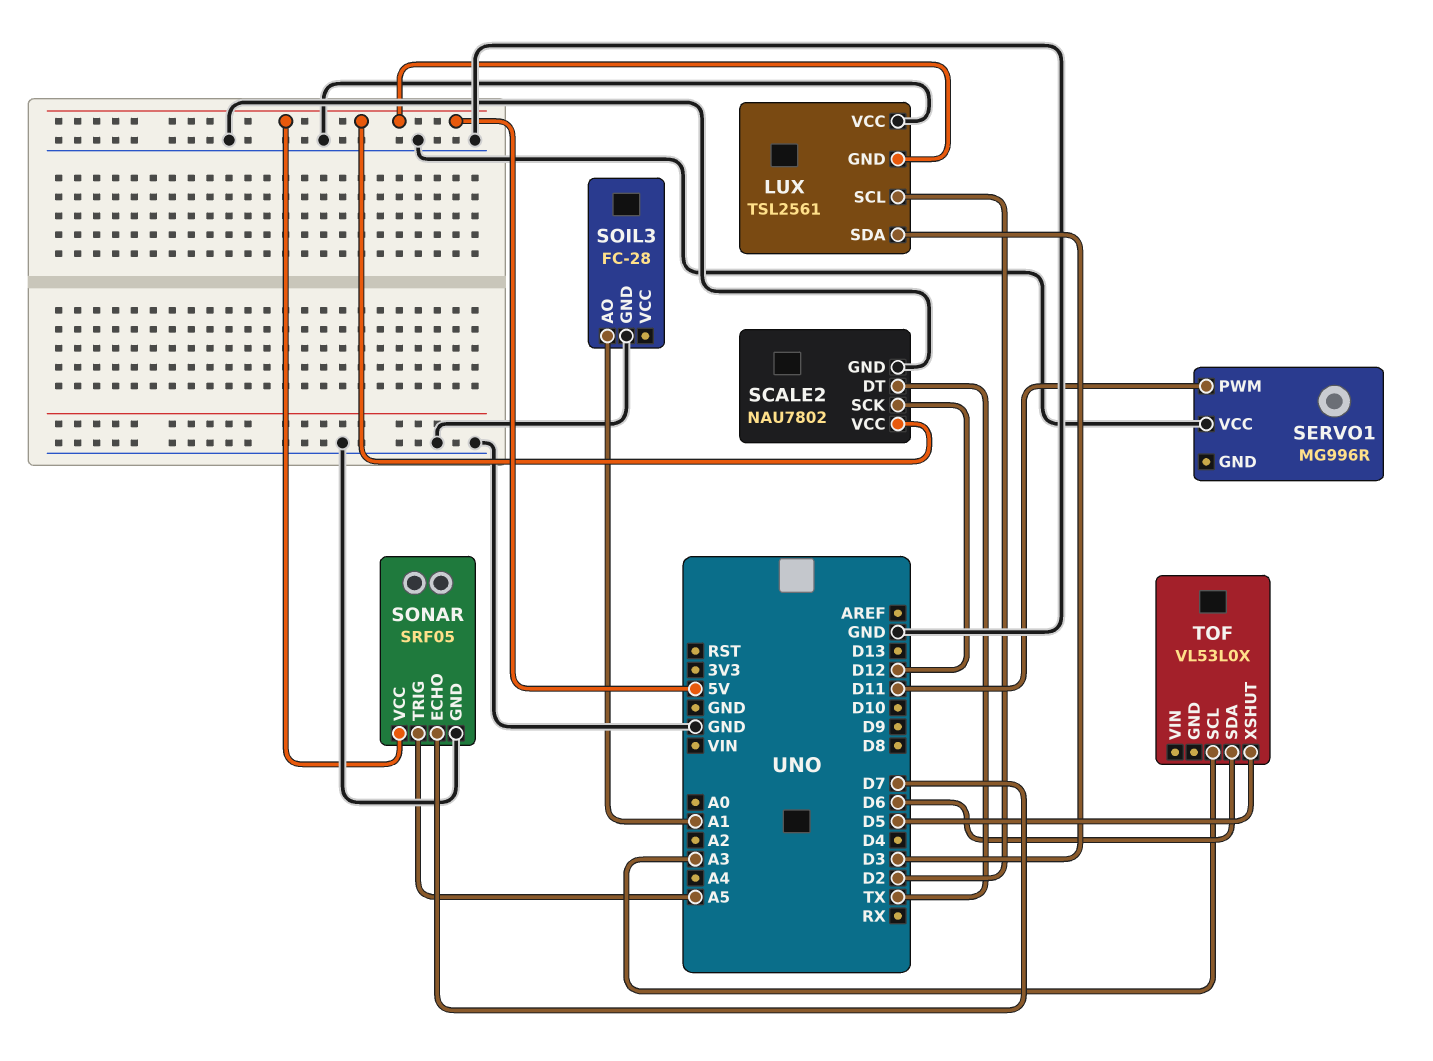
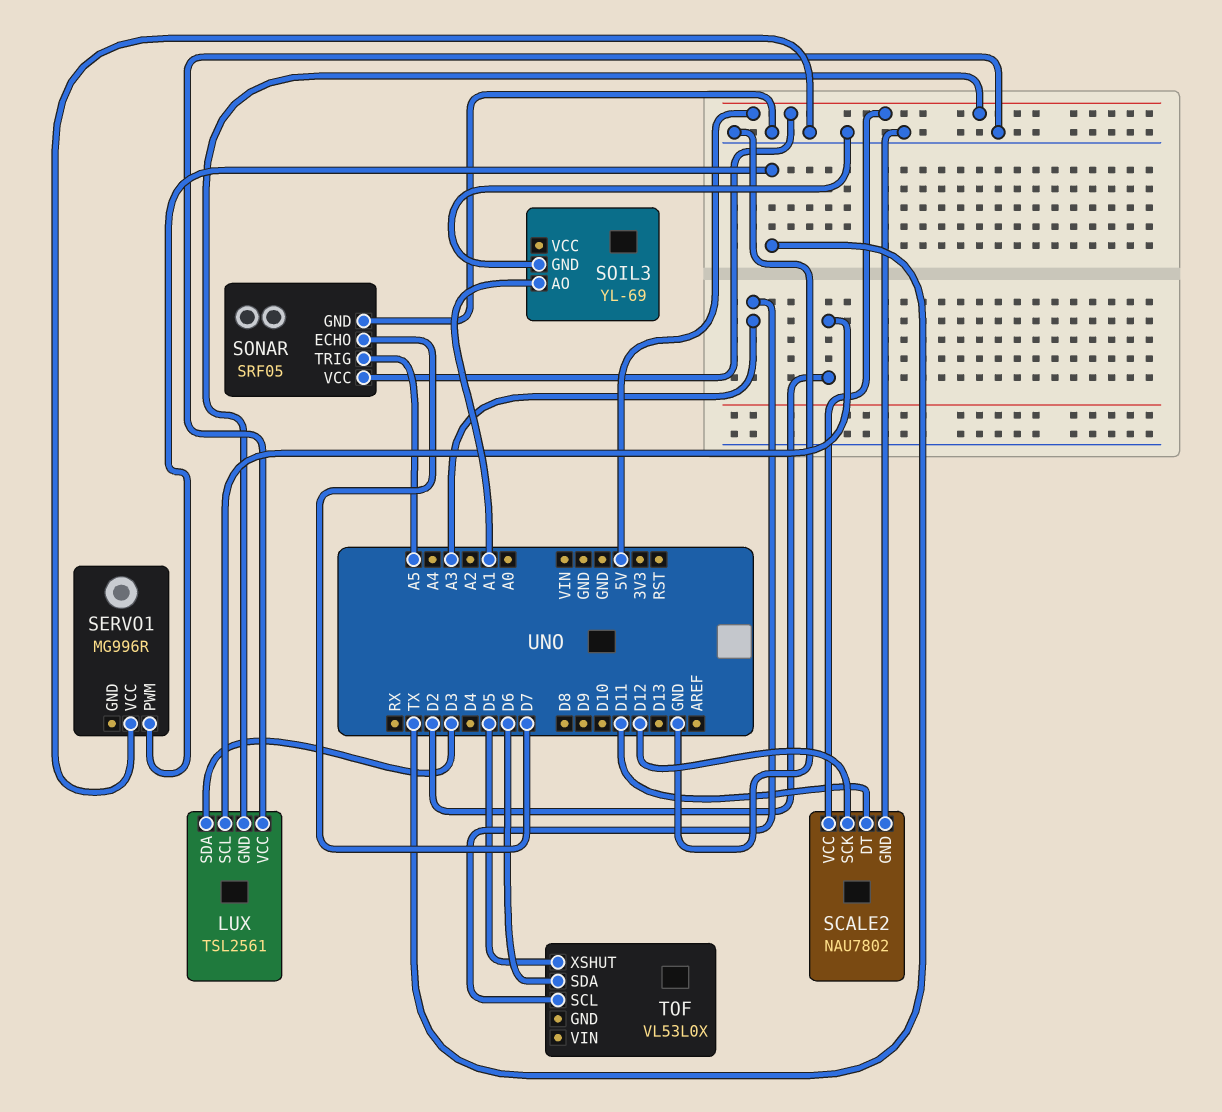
SCALE2 pin DT: TX -> D11
SERVO1 pin PWM: D11 -> TX
SOIL3: FC-28 -> YL-69

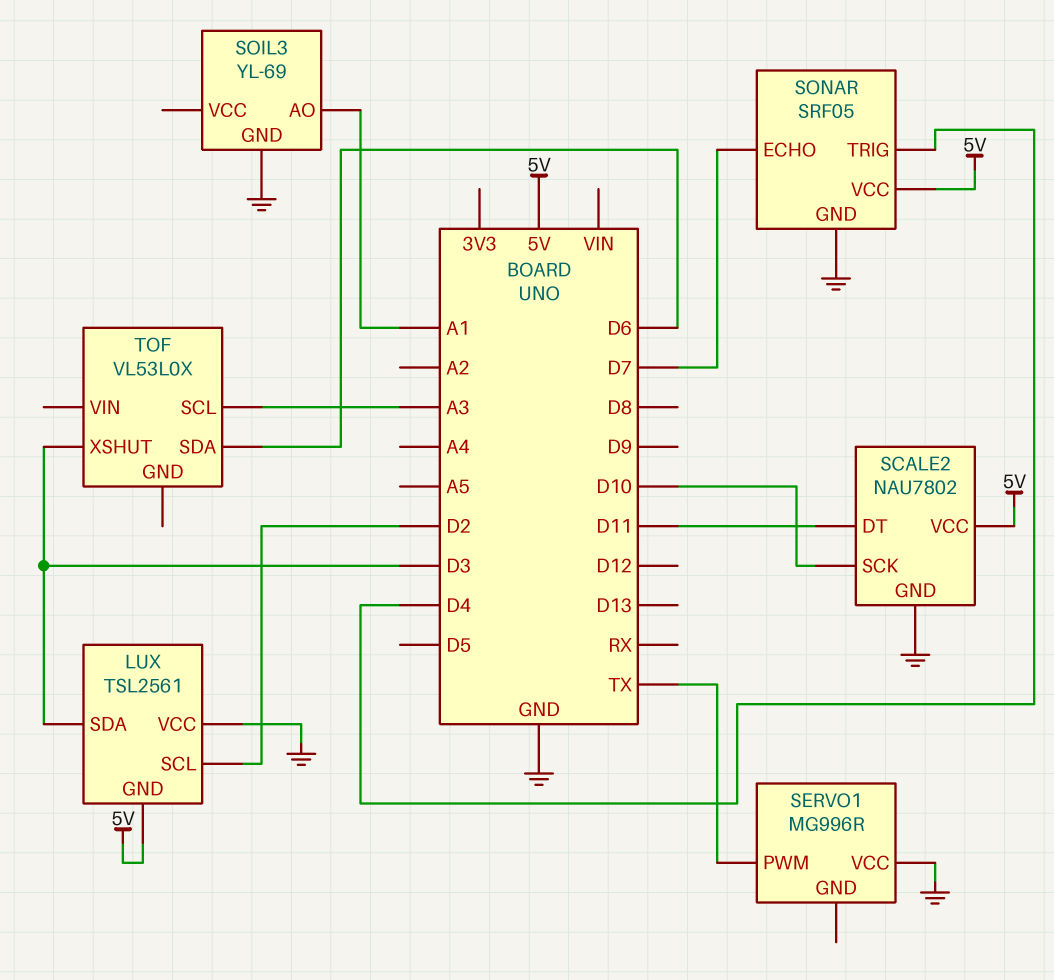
SCALE2 pin SCK: D12 -> D10
SONAR pin TRIG: A5 -> D4
TOF pin XSHUT: D5 -> D3

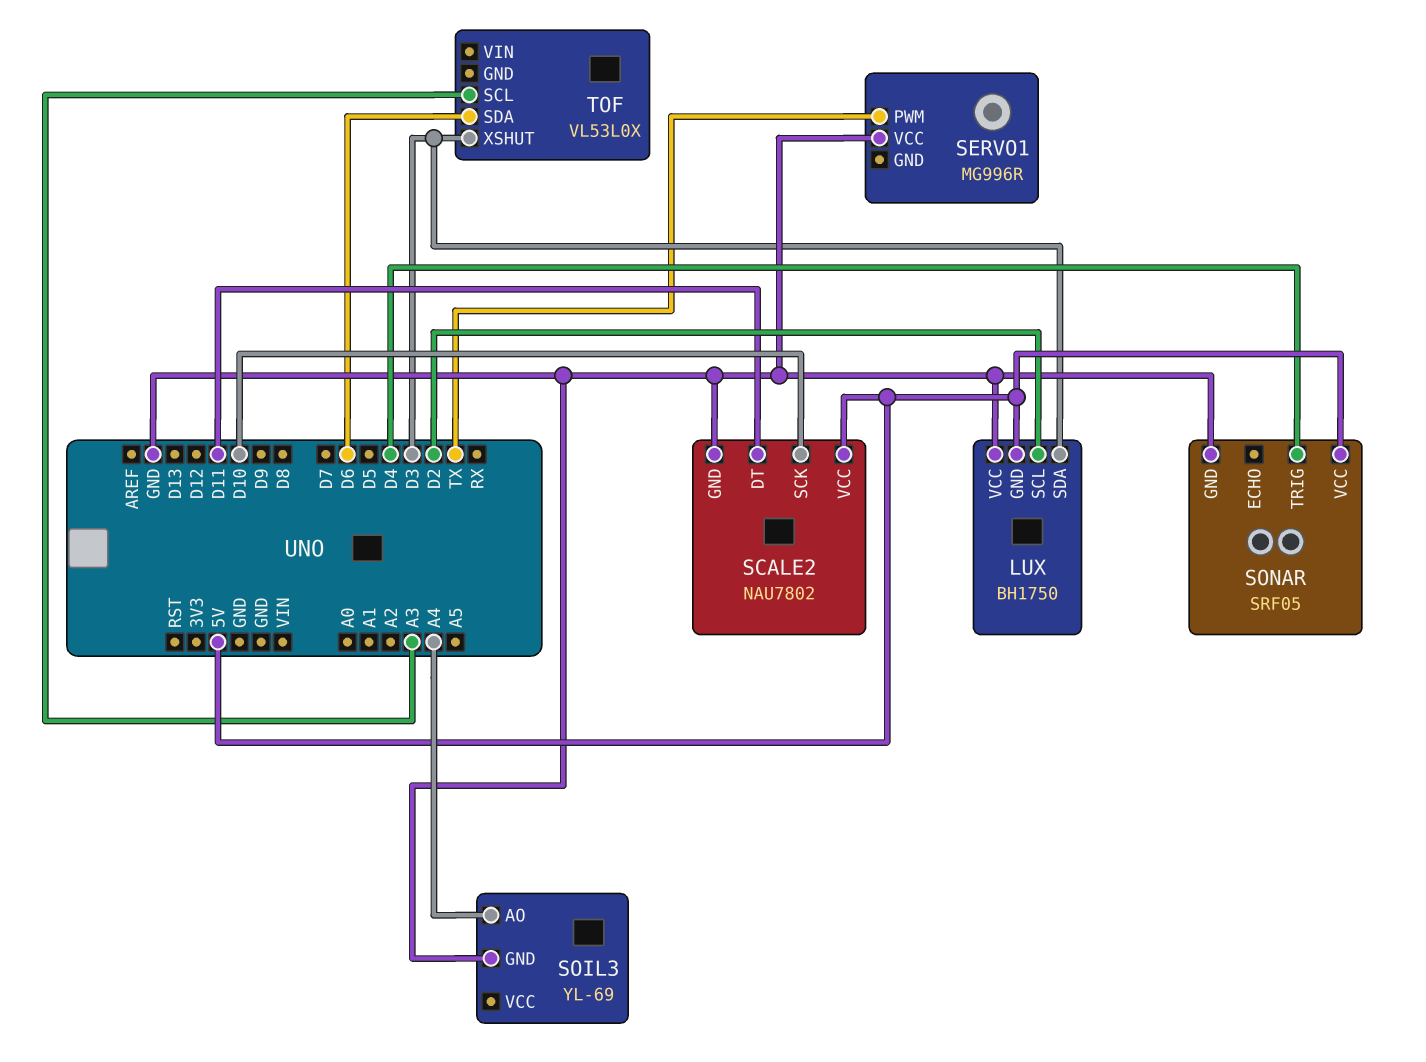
LUX: TSL2561 -> BH1750
SOIL3 pin AO: A1 -> A4
SONAR pin ECHO: D7 -> none

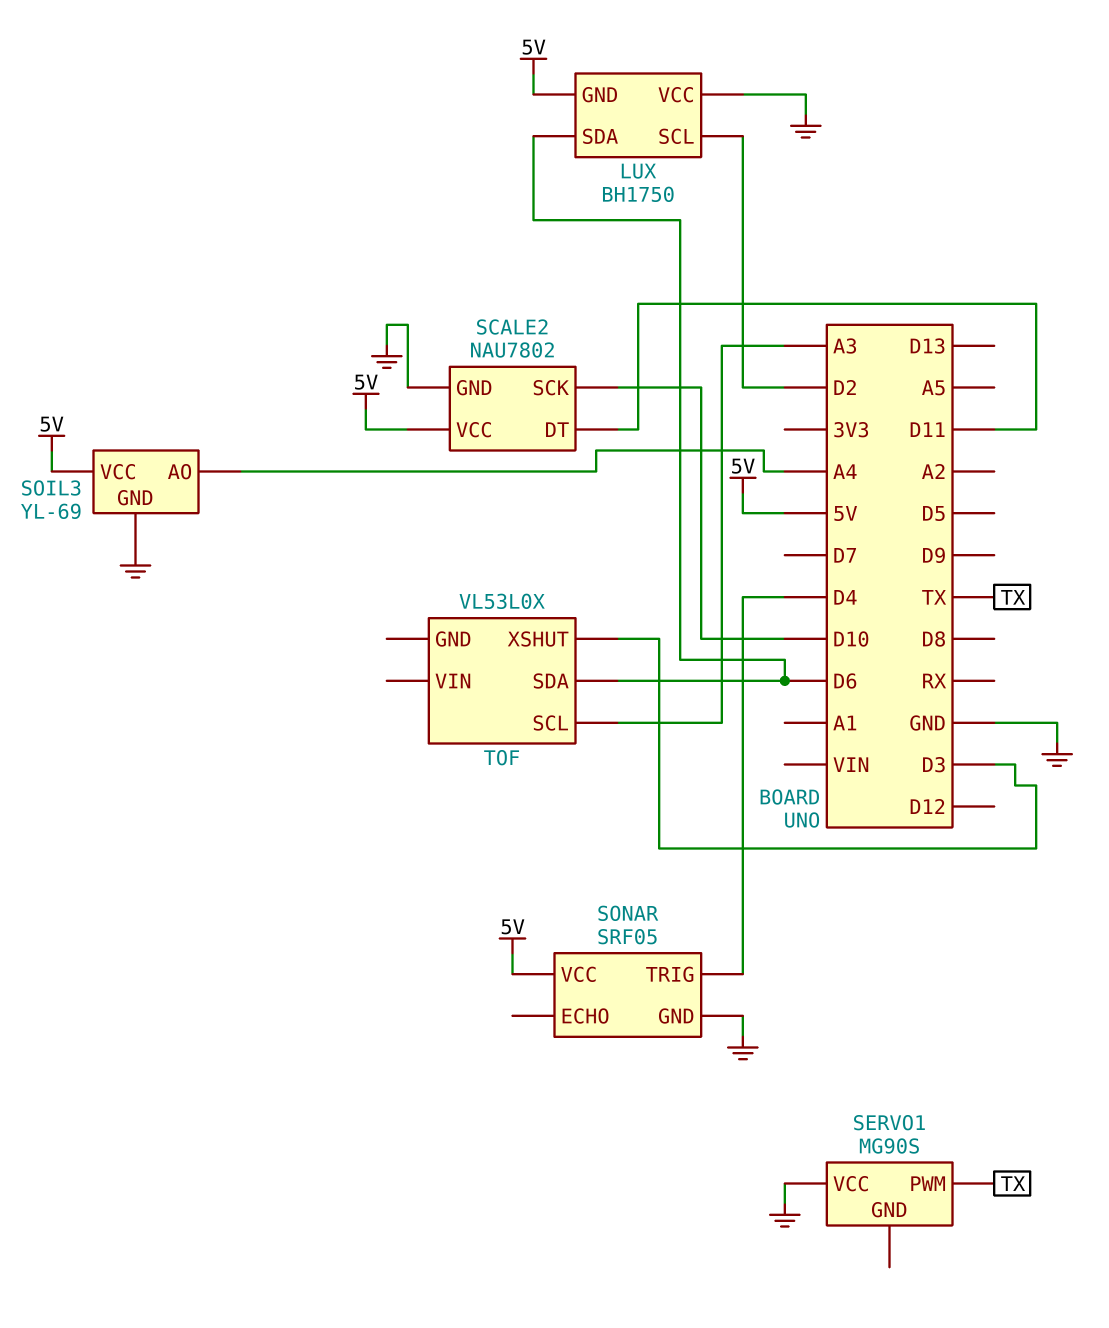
LUX pin SDA: D3 -> D6
SERVO1: MG996R -> MG90S
SOIL3 pin VCC: none -> 5V

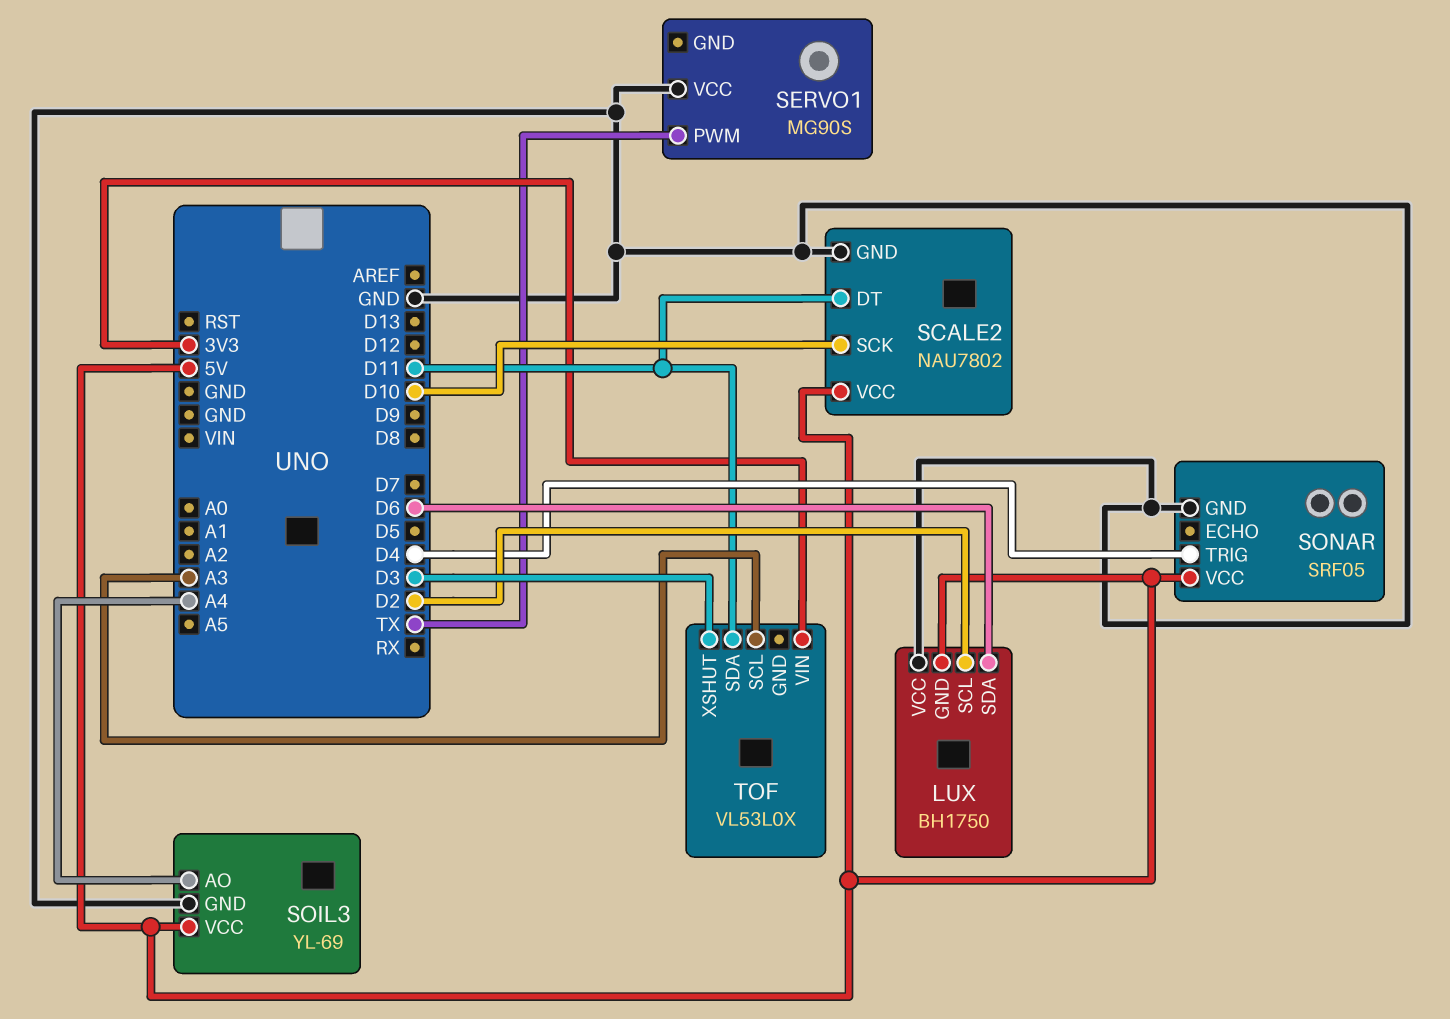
TOF pin SDA: D6 -> D11
TOF pin VIN: none -> 3V3

